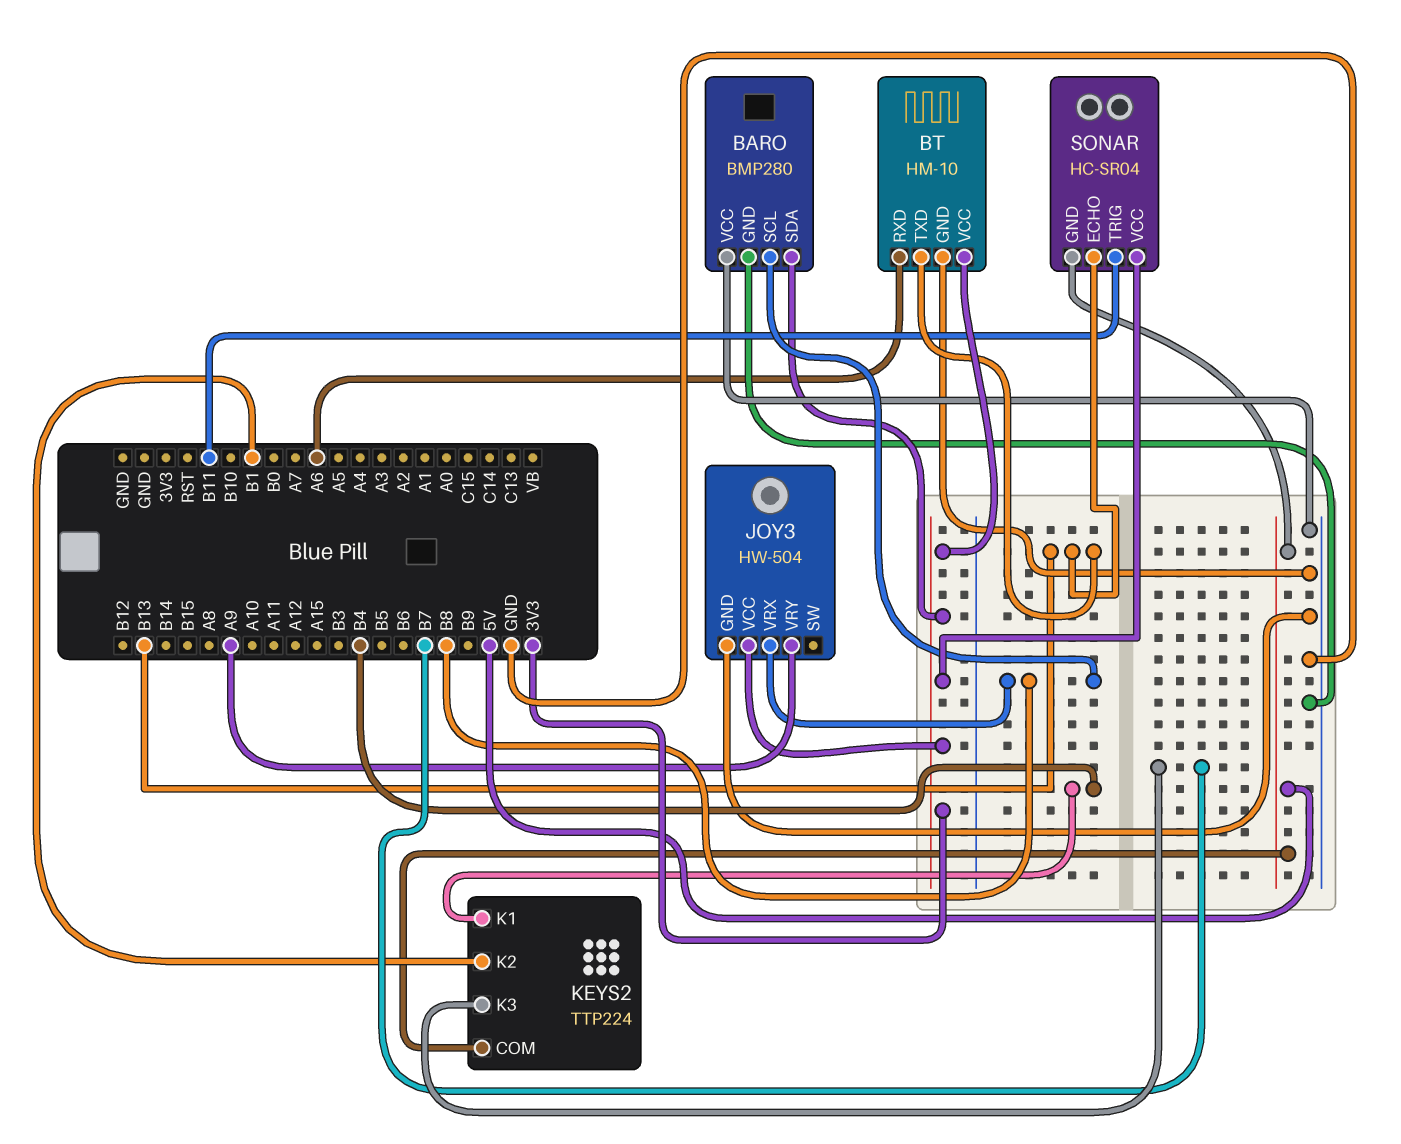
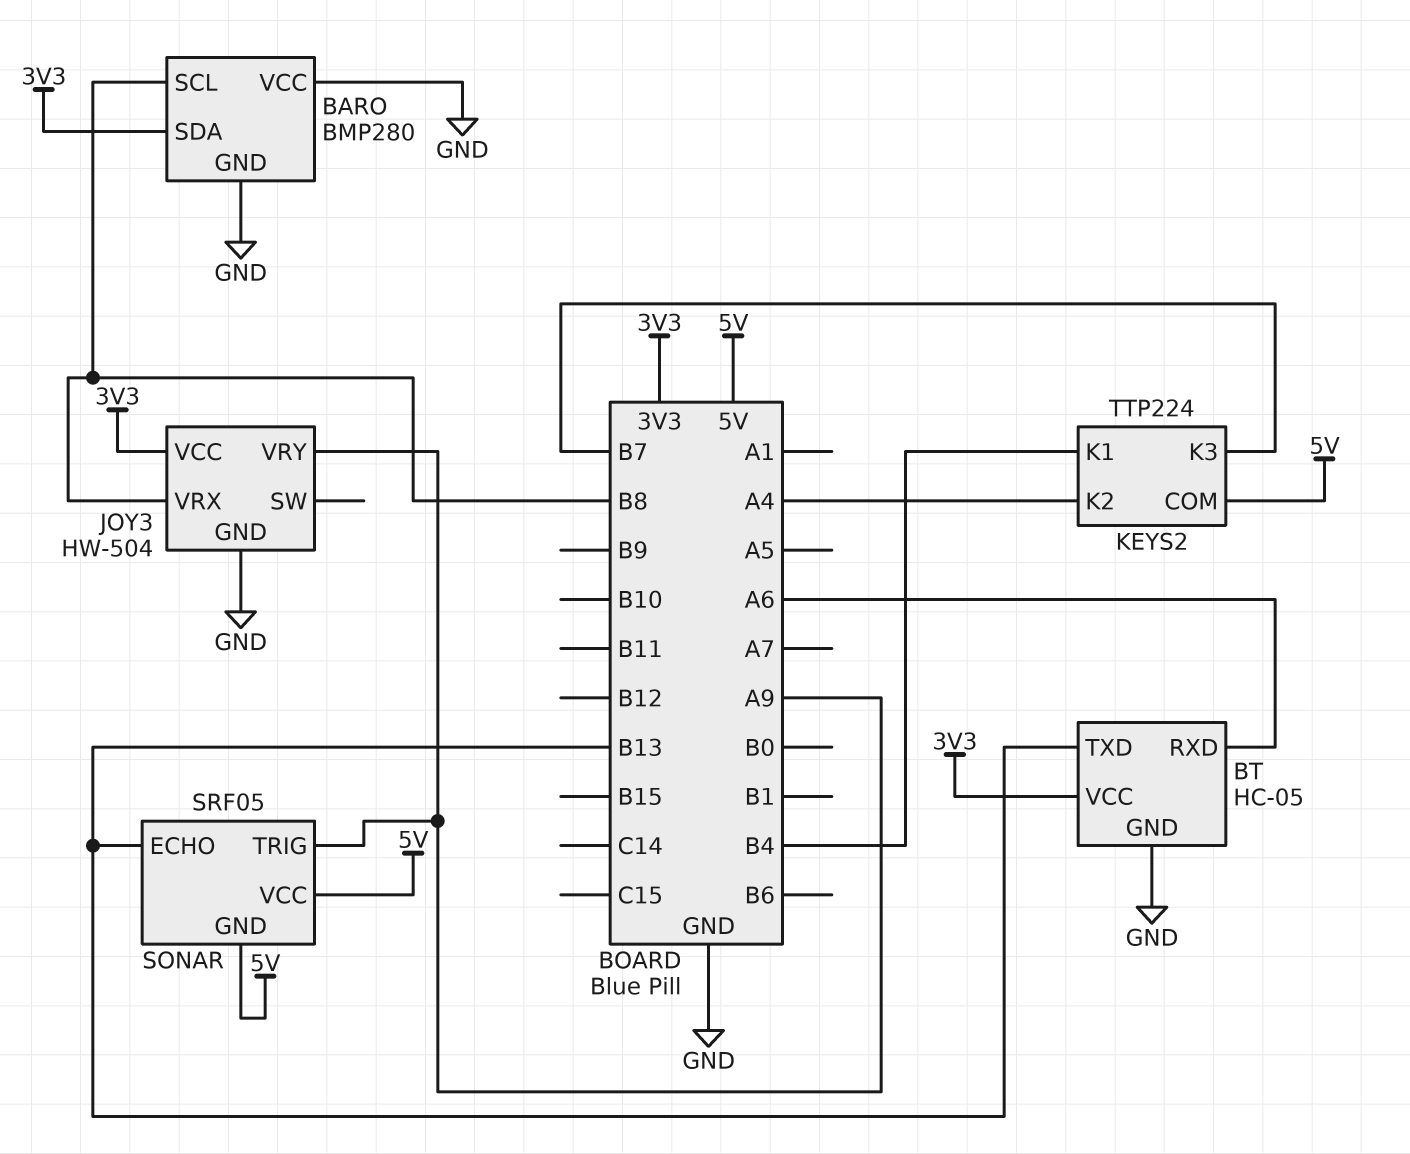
BT: HM-10 -> HC-05
KEYS2 pin K2: B1 -> A4
SONAR: HC-SR04 -> SRF05
SONAR pin TRIG: B11 -> A9
SONAR pin VCC: 3V3 -> 5V

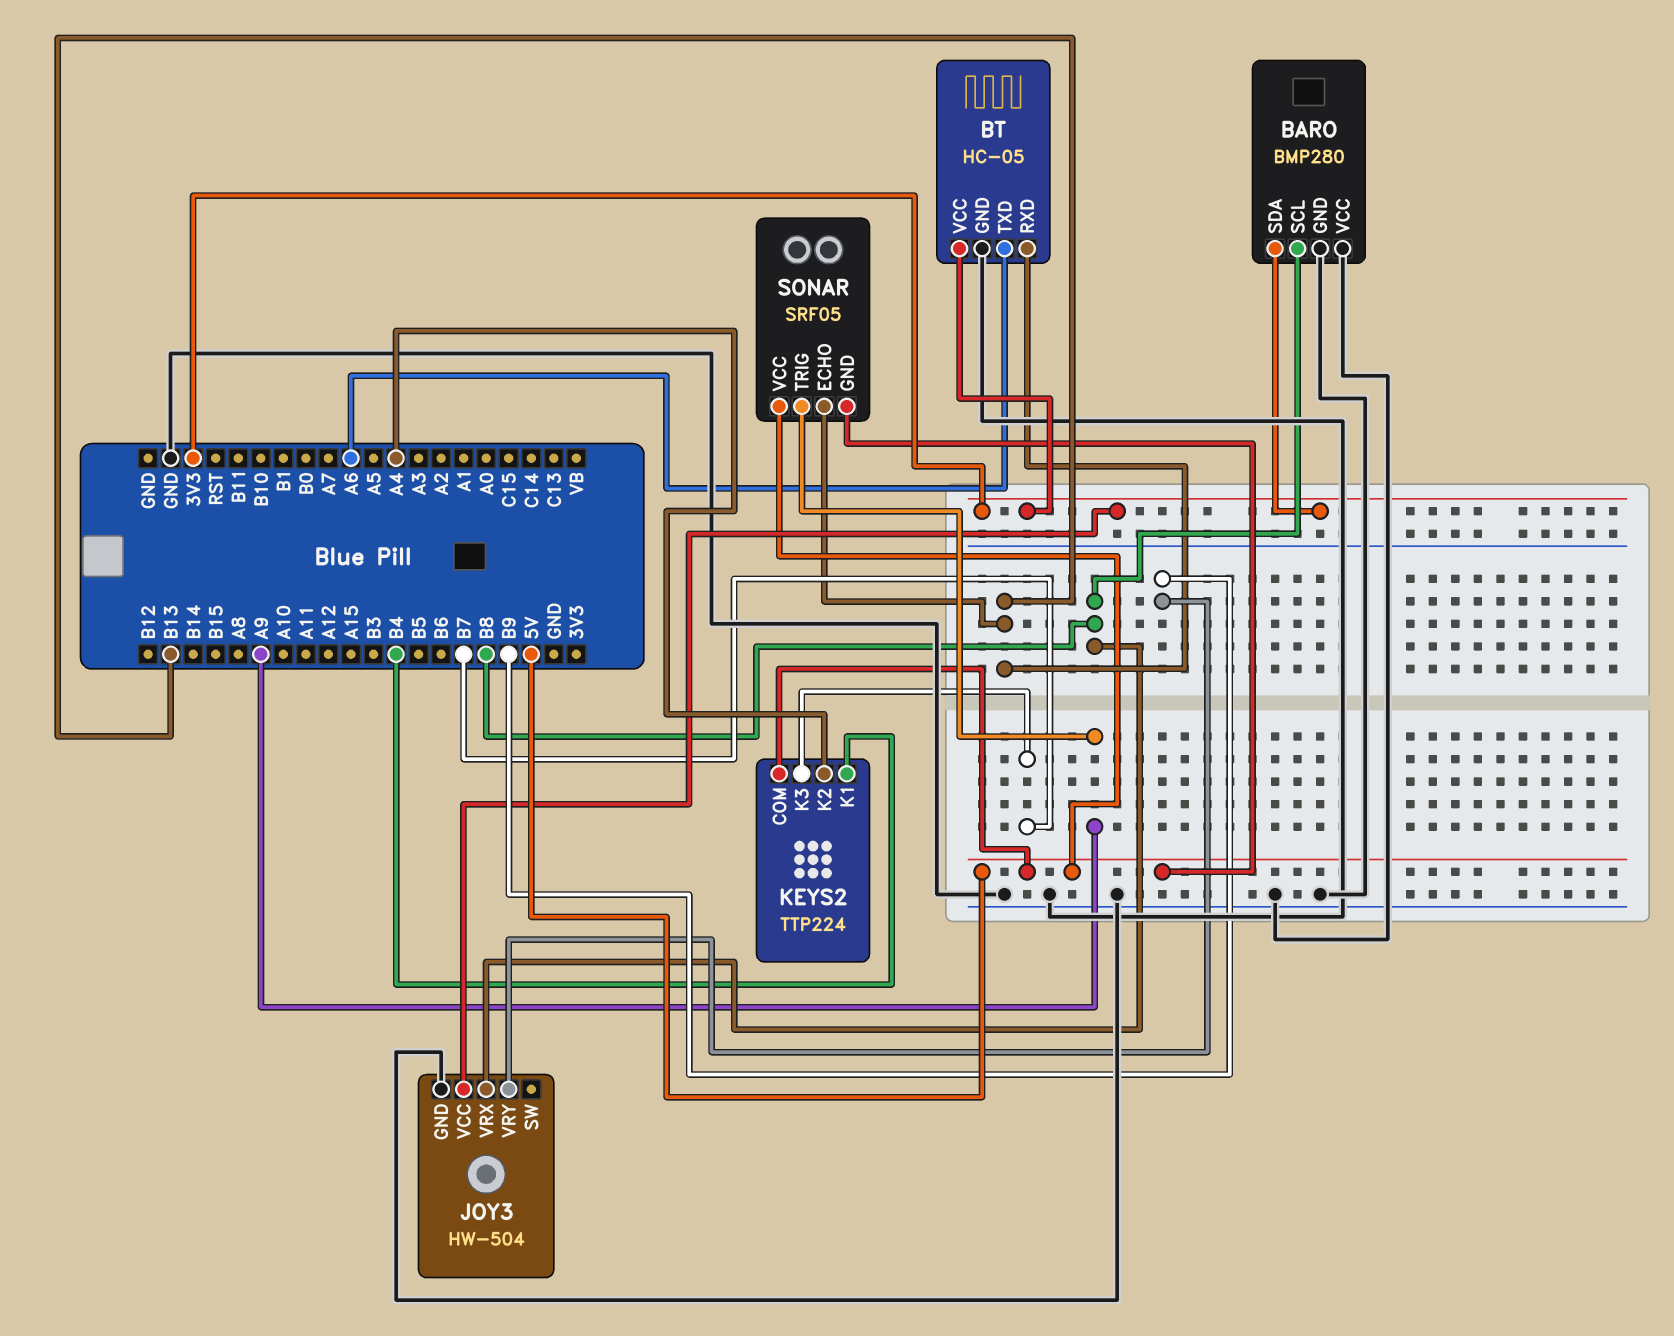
BT pin RXD: A6 -> B13
BT pin TXD: B13 -> A6
JOY3 pin VRY: A9 -> B9

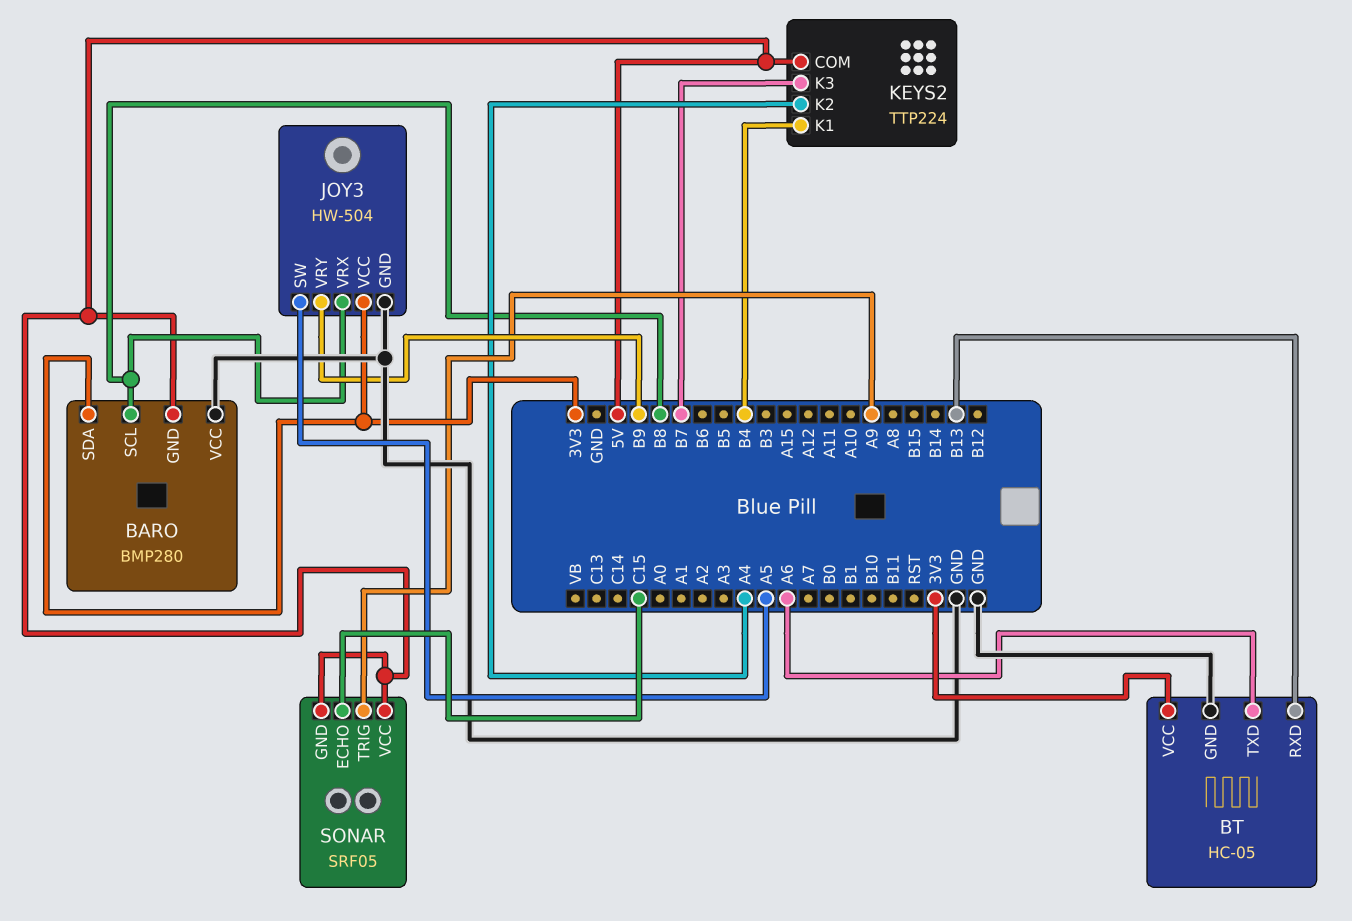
BARO pin GND: GND -> 5V
JOY3 pin SW: none -> A5
SONAR pin ECHO: B13 -> C15

